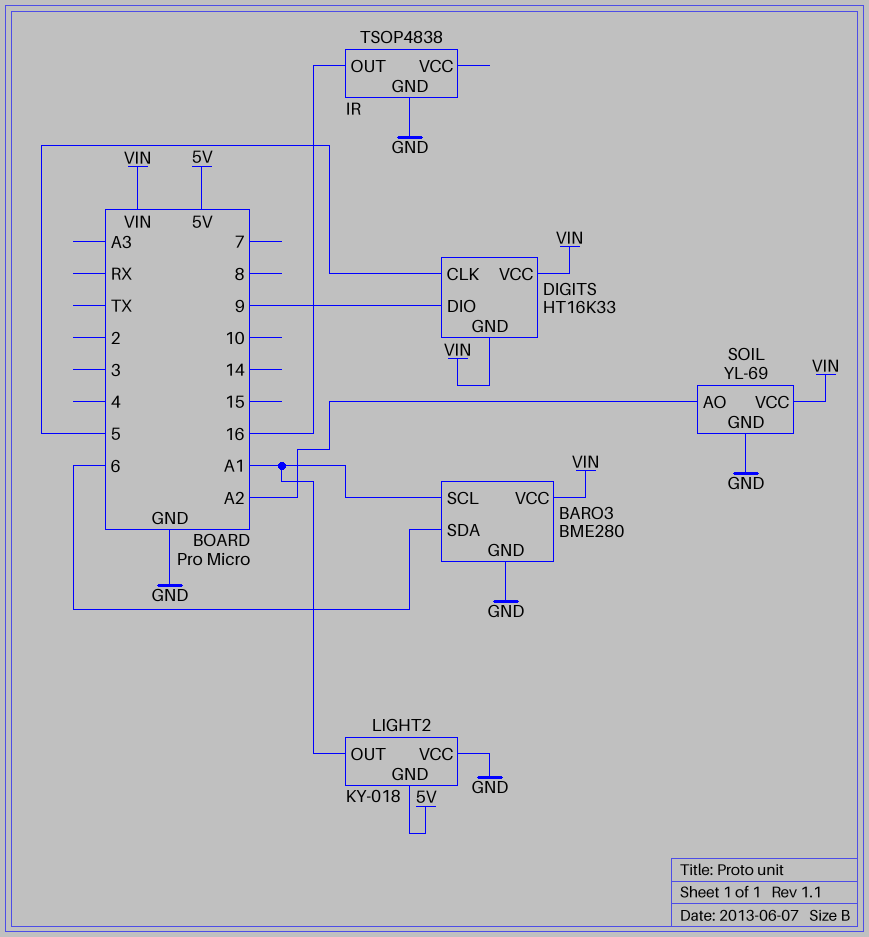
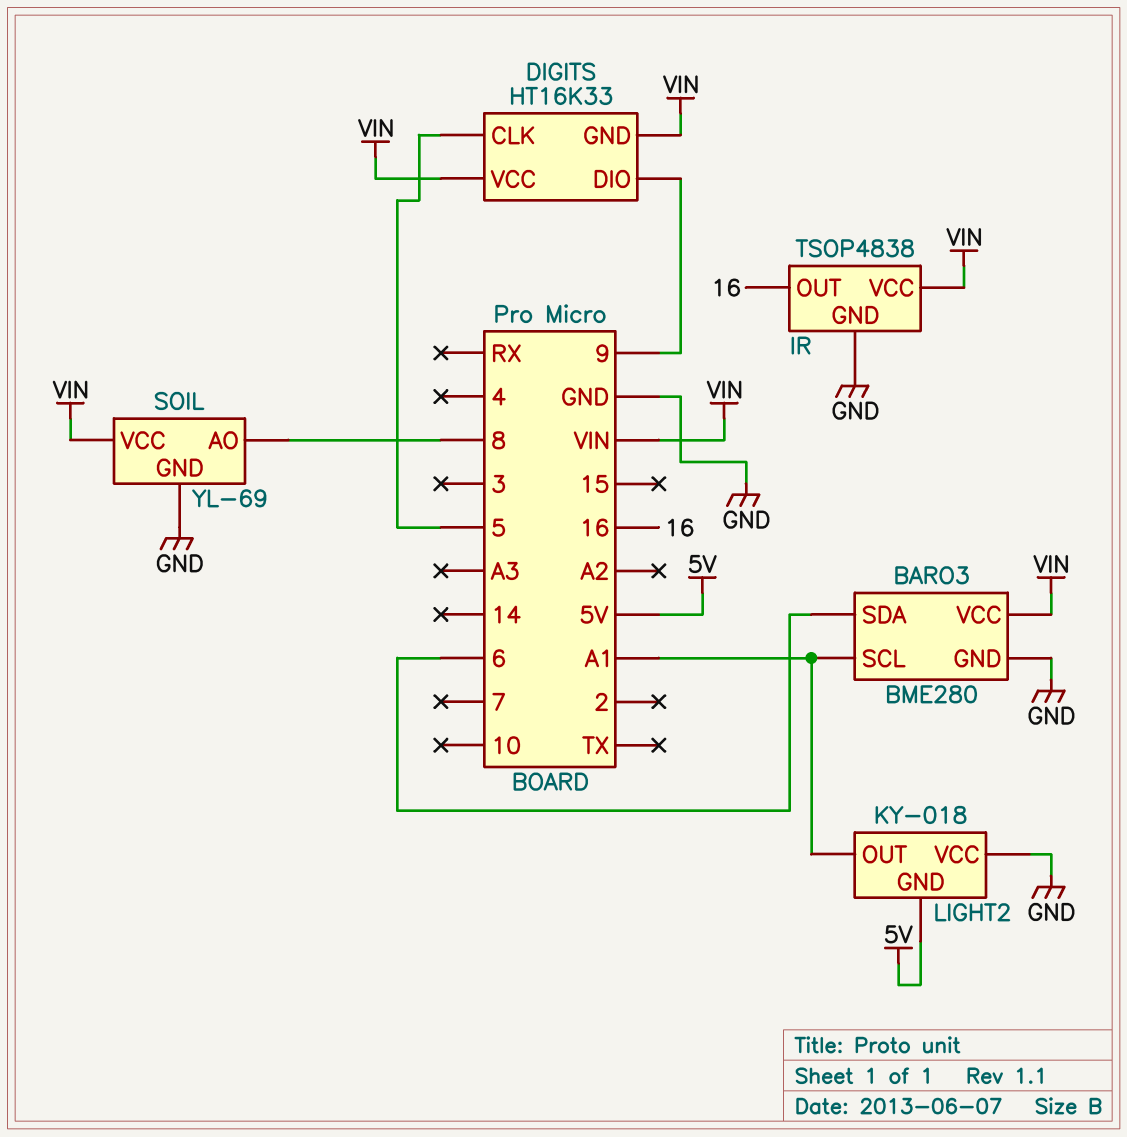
IR pin VCC: none -> VIN
SOIL pin AO: A2 -> 8

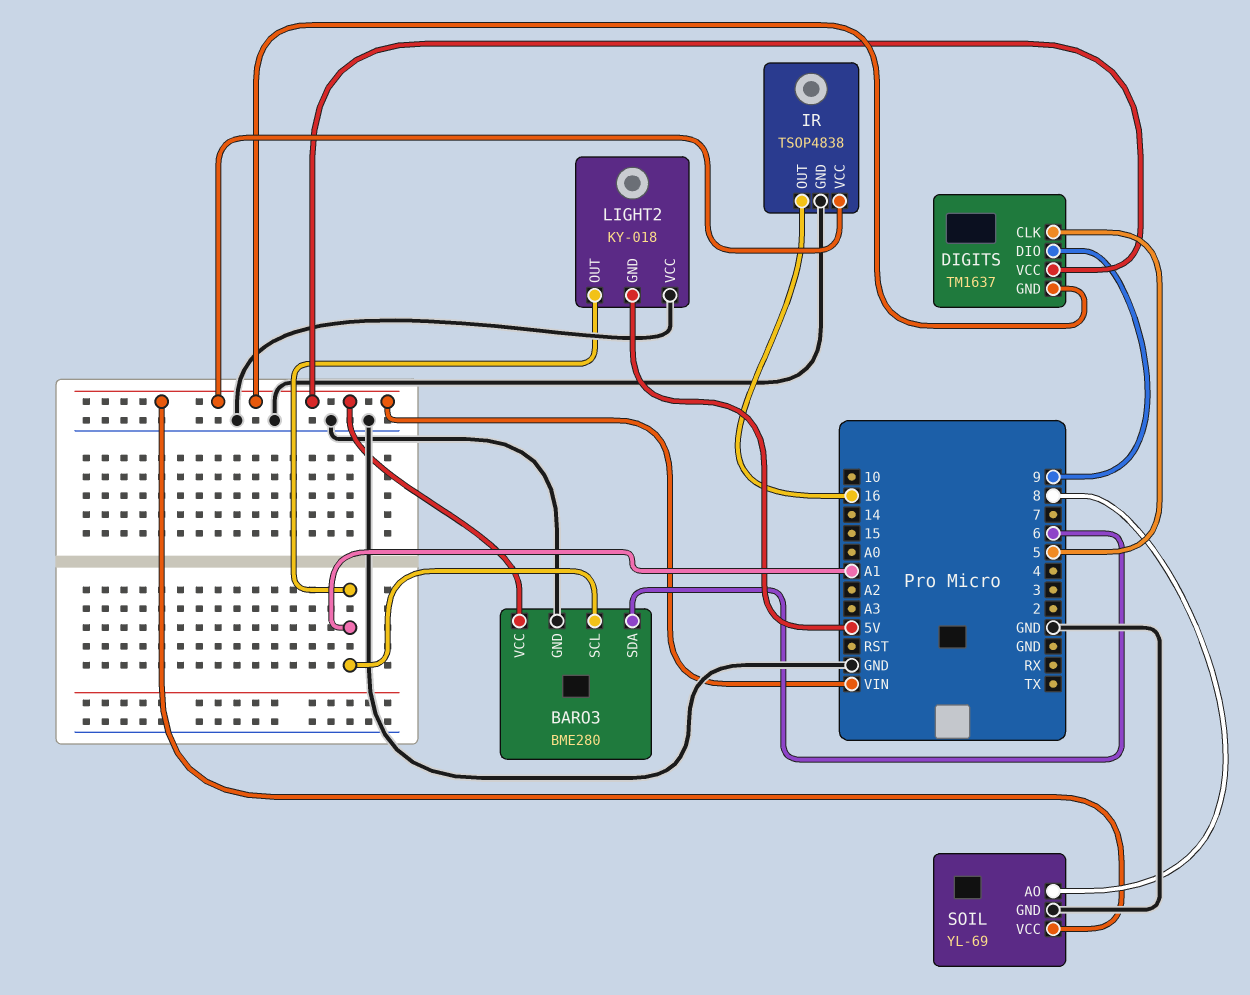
DIGITS: HT16K33 -> TM1637

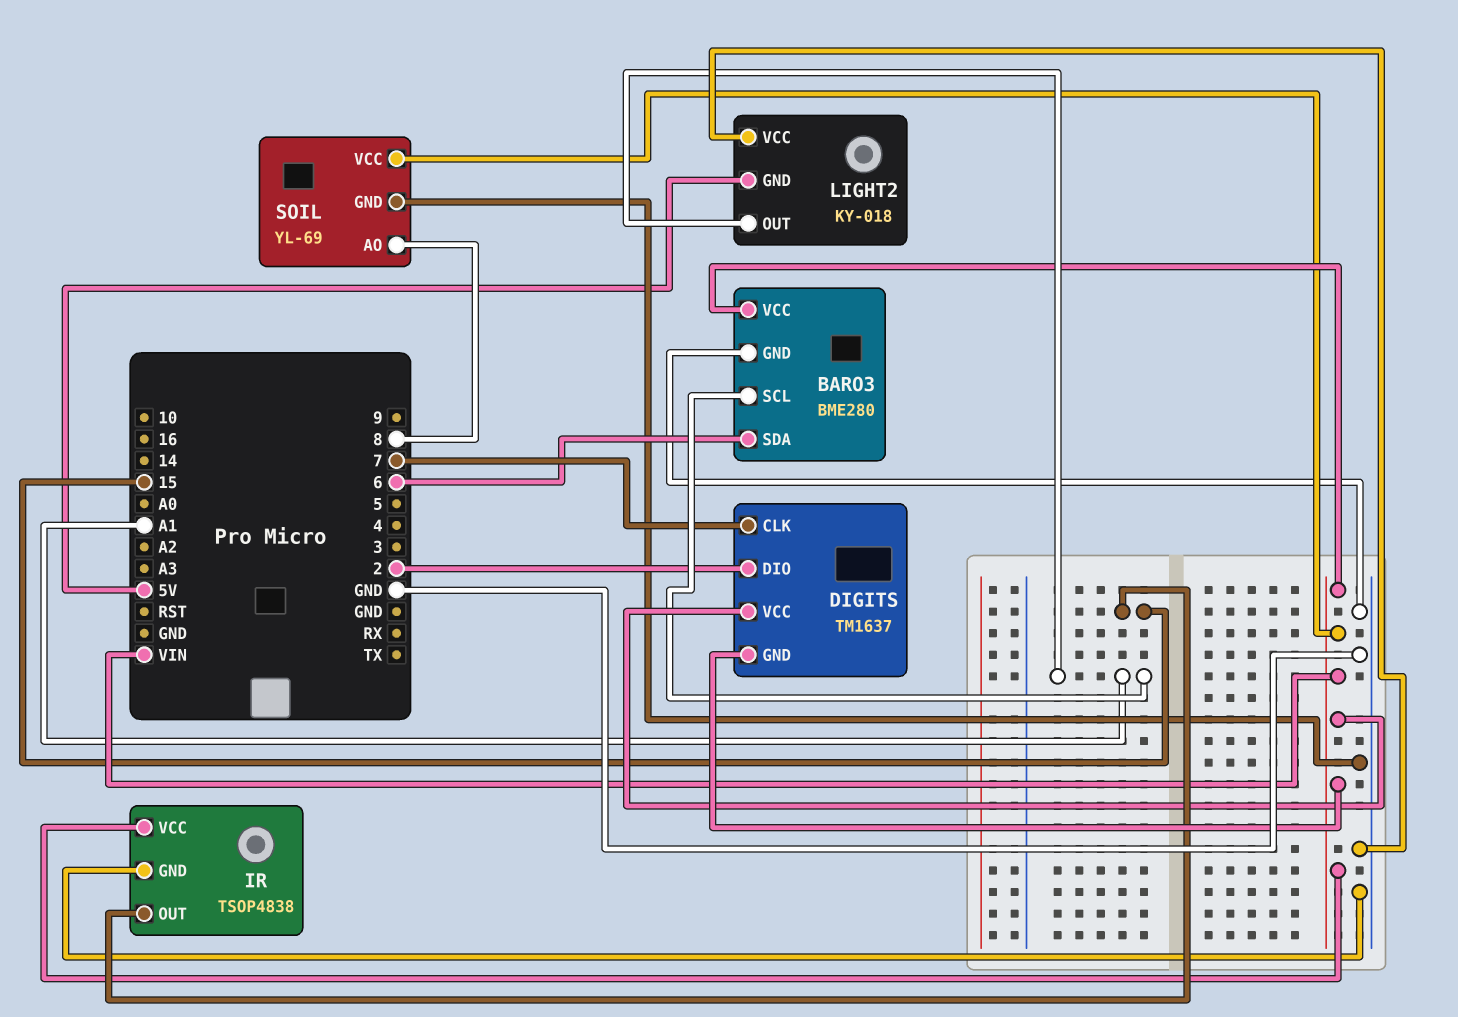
DIGITS pin CLK: 5 -> 7
DIGITS pin DIO: 9 -> 2
IR pin OUT: 16 -> 15

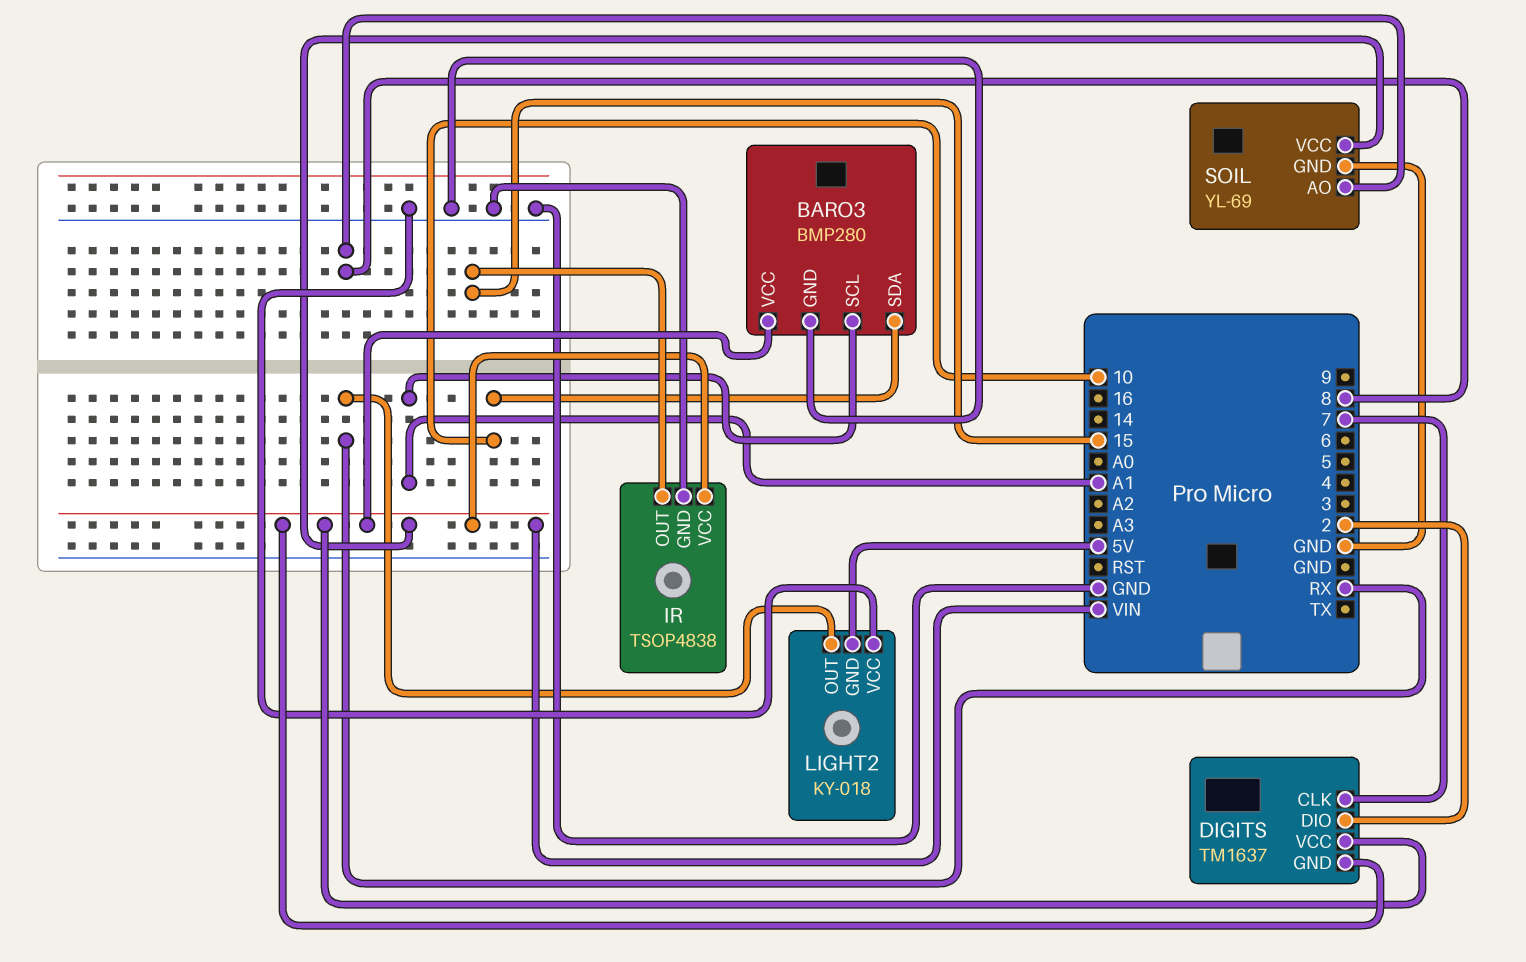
BARO3: BME280 -> BMP280
BARO3 pin SDA: 6 -> 10
LIGHT2 pin OUT: A1 -> RX

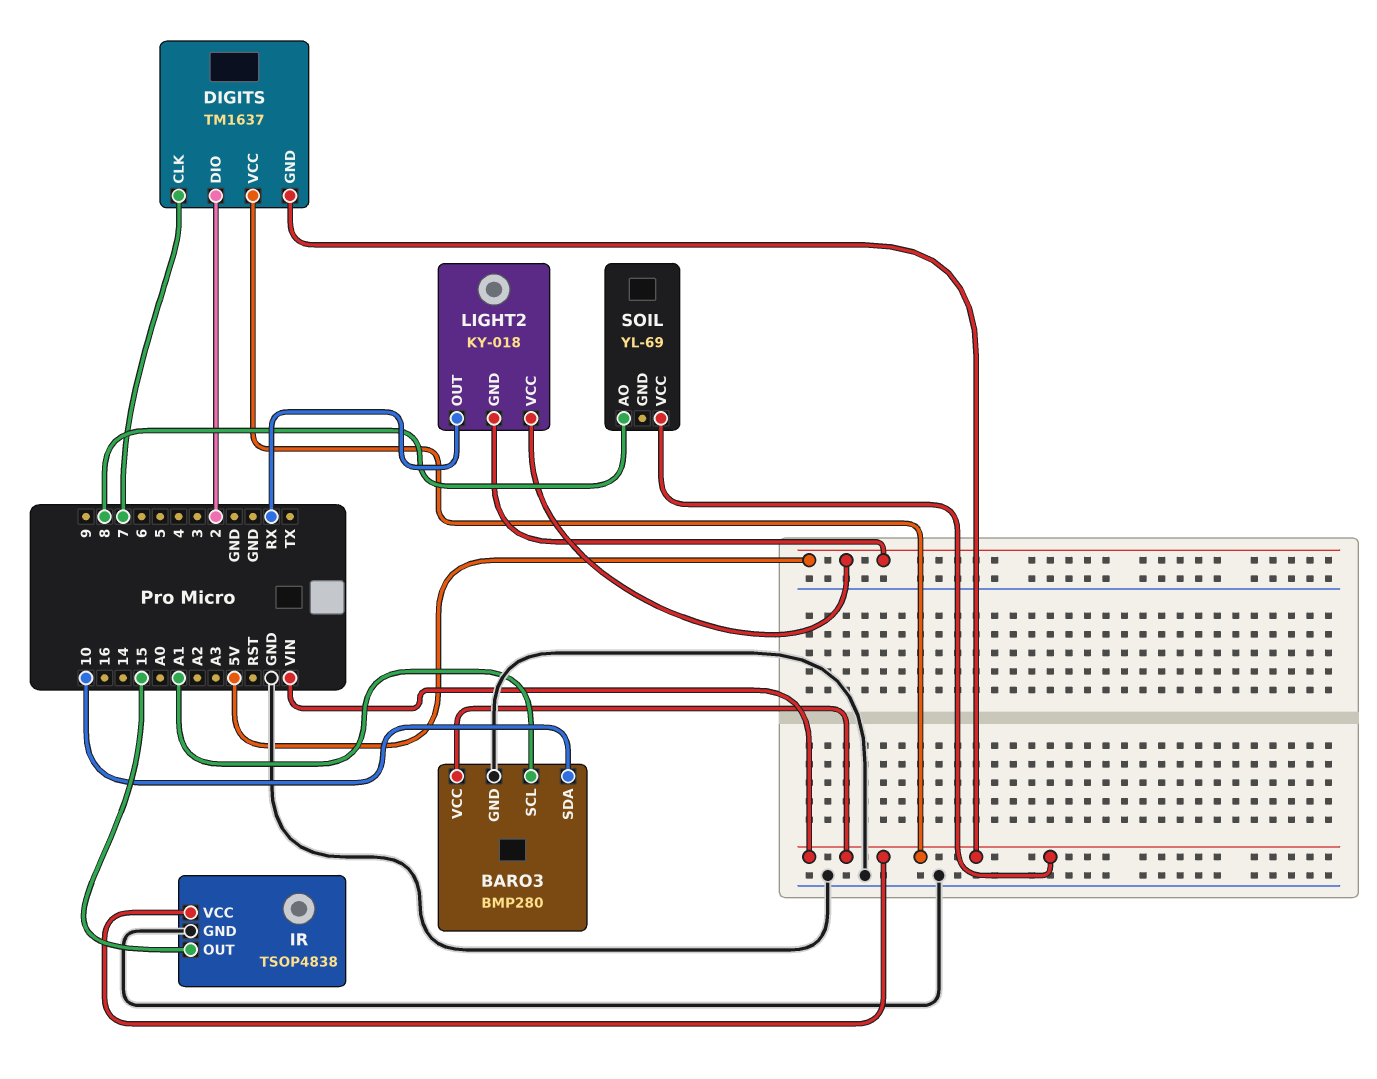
LIGHT2 pin VCC: GND -> 5V
SOIL pin GND: GND -> none

